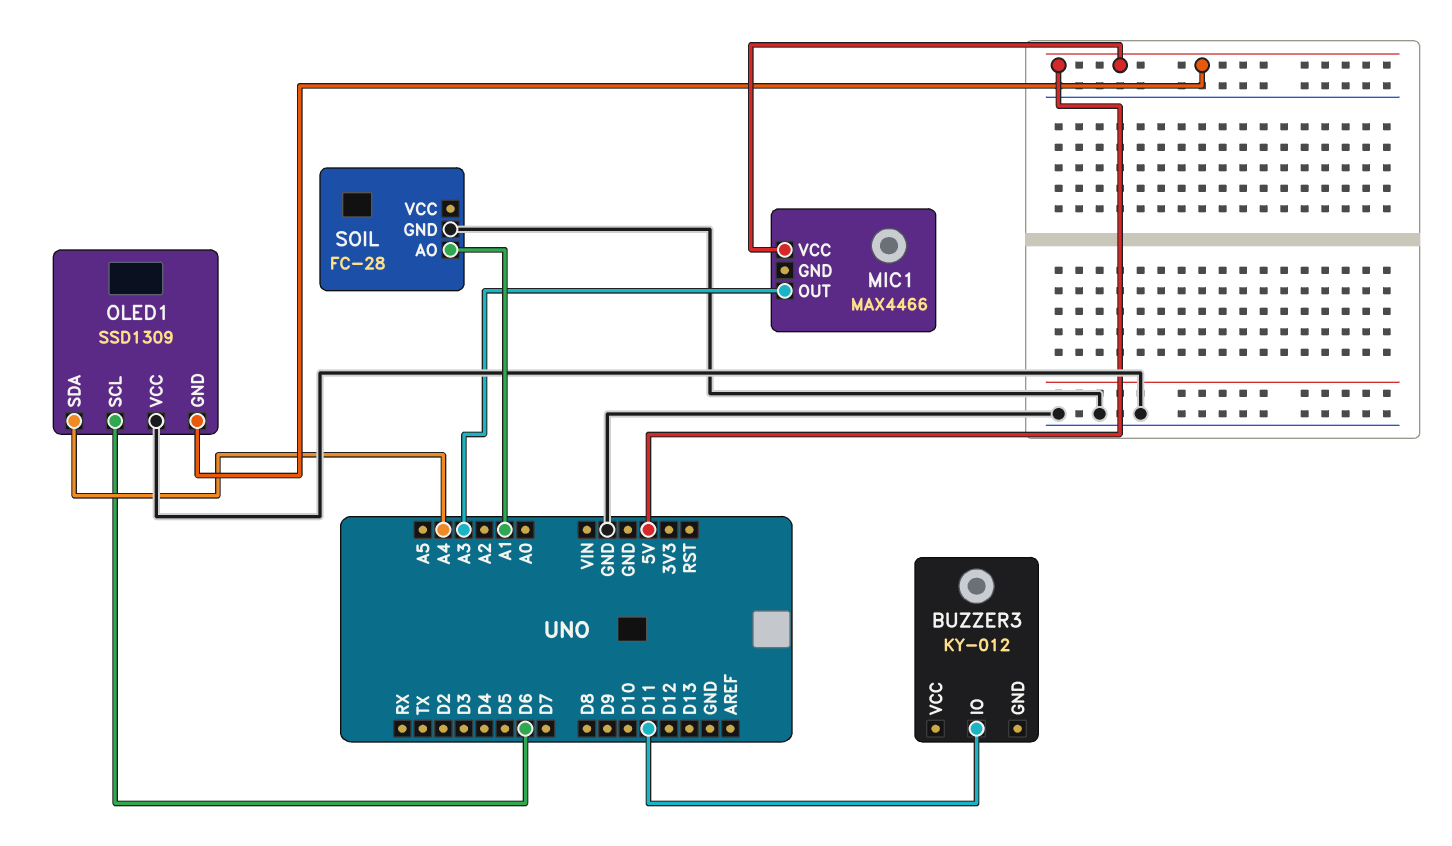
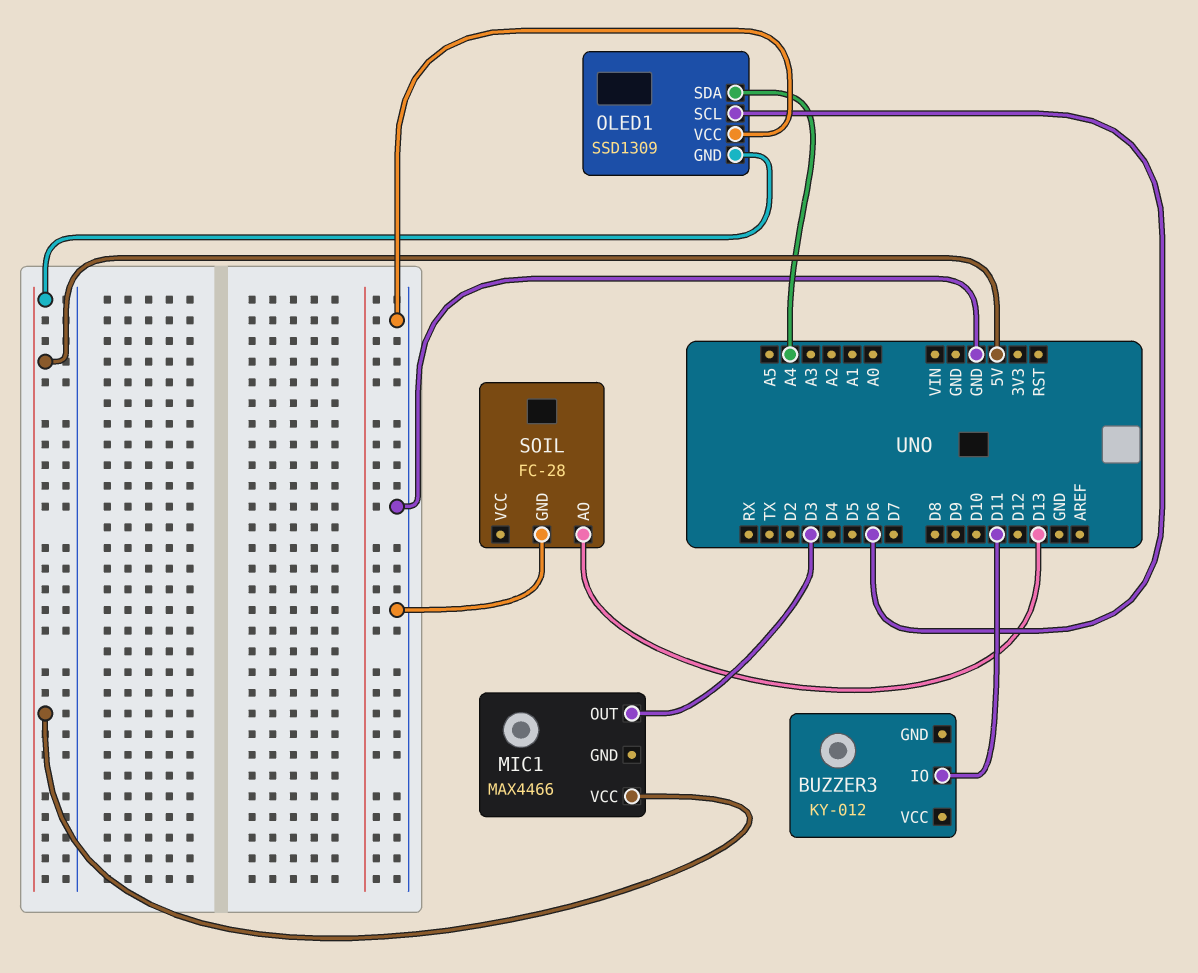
MIC1 pin OUT: A3 -> D3
SOIL pin AO: A1 -> D13

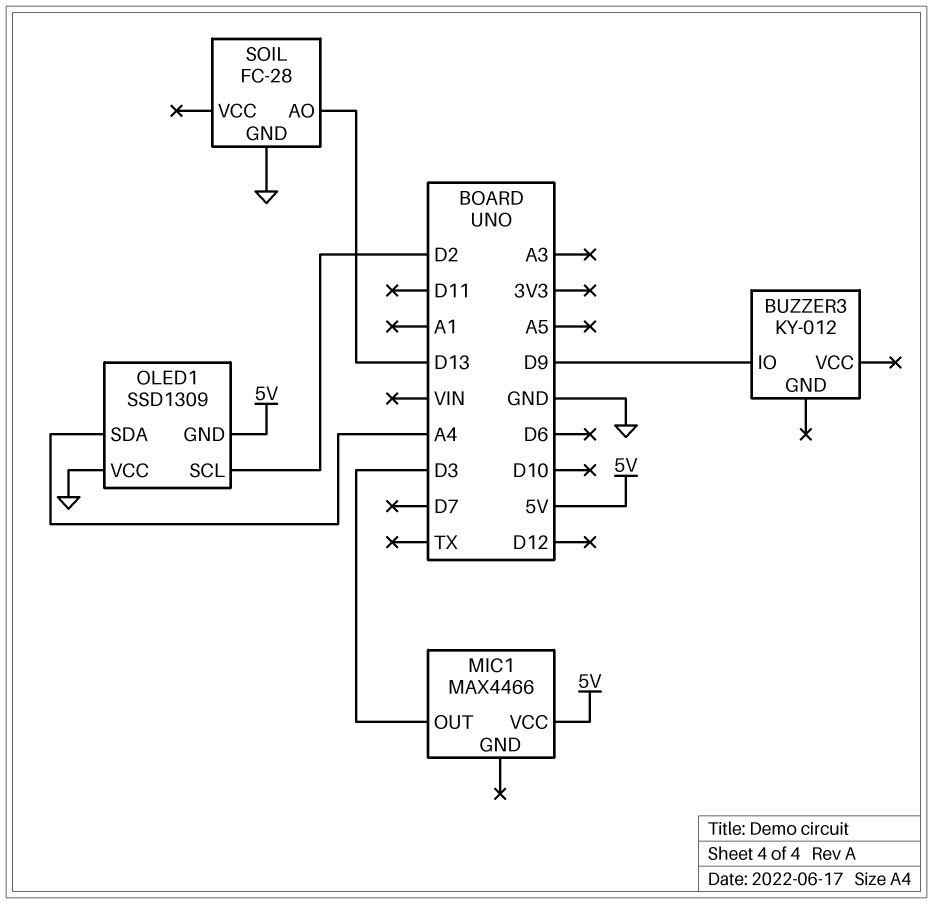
BUZZER3 pin IO: D11 -> D9
OLED1 pin SCL: D6 -> D2

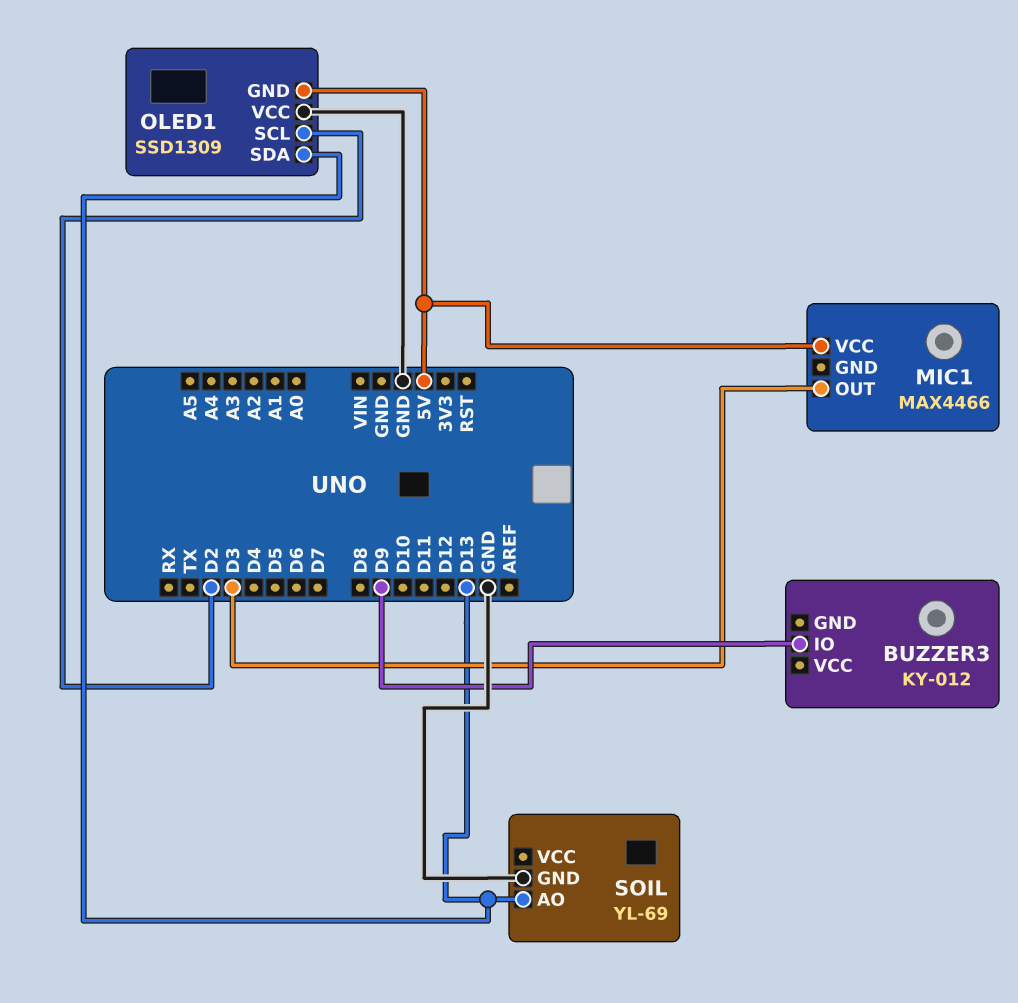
OLED1 pin SDA: A4 -> D13
SOIL: FC-28 -> YL-69

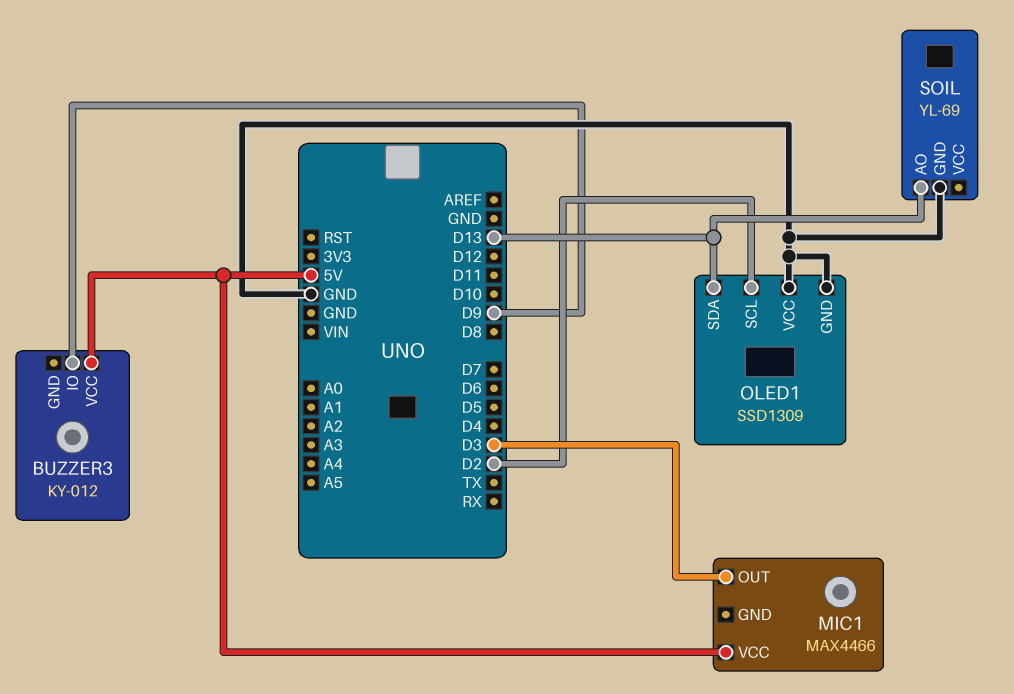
BUZZER3 pin VCC: none -> 5V
OLED1 pin GND: 5V -> GND

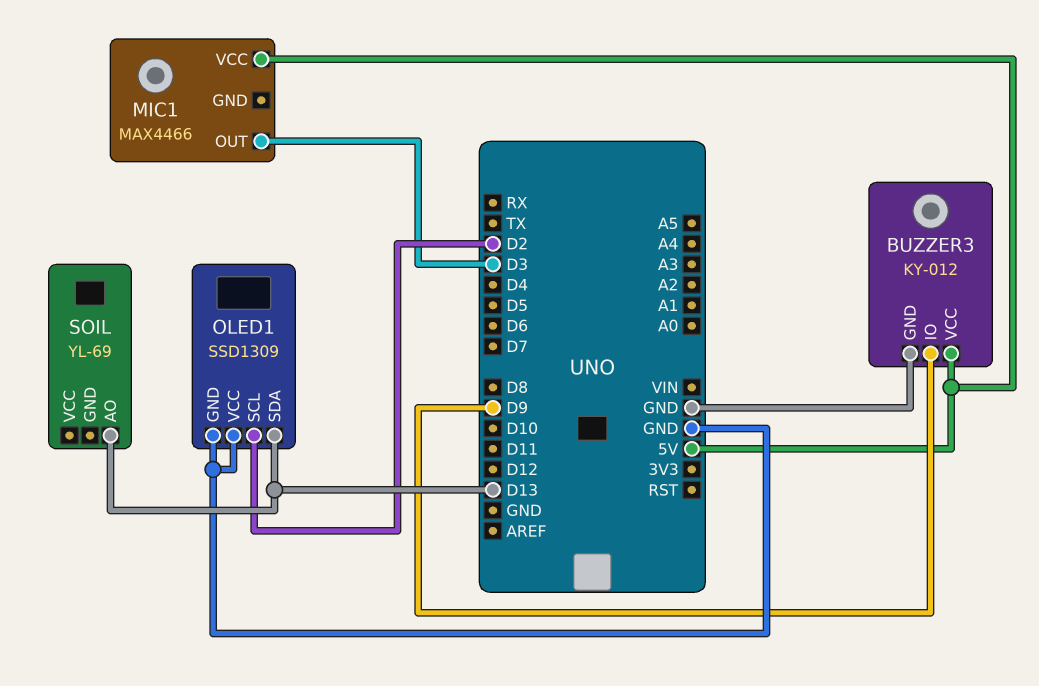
BUZZER3 pin GND: none -> GND
SOIL pin GND: GND -> none

